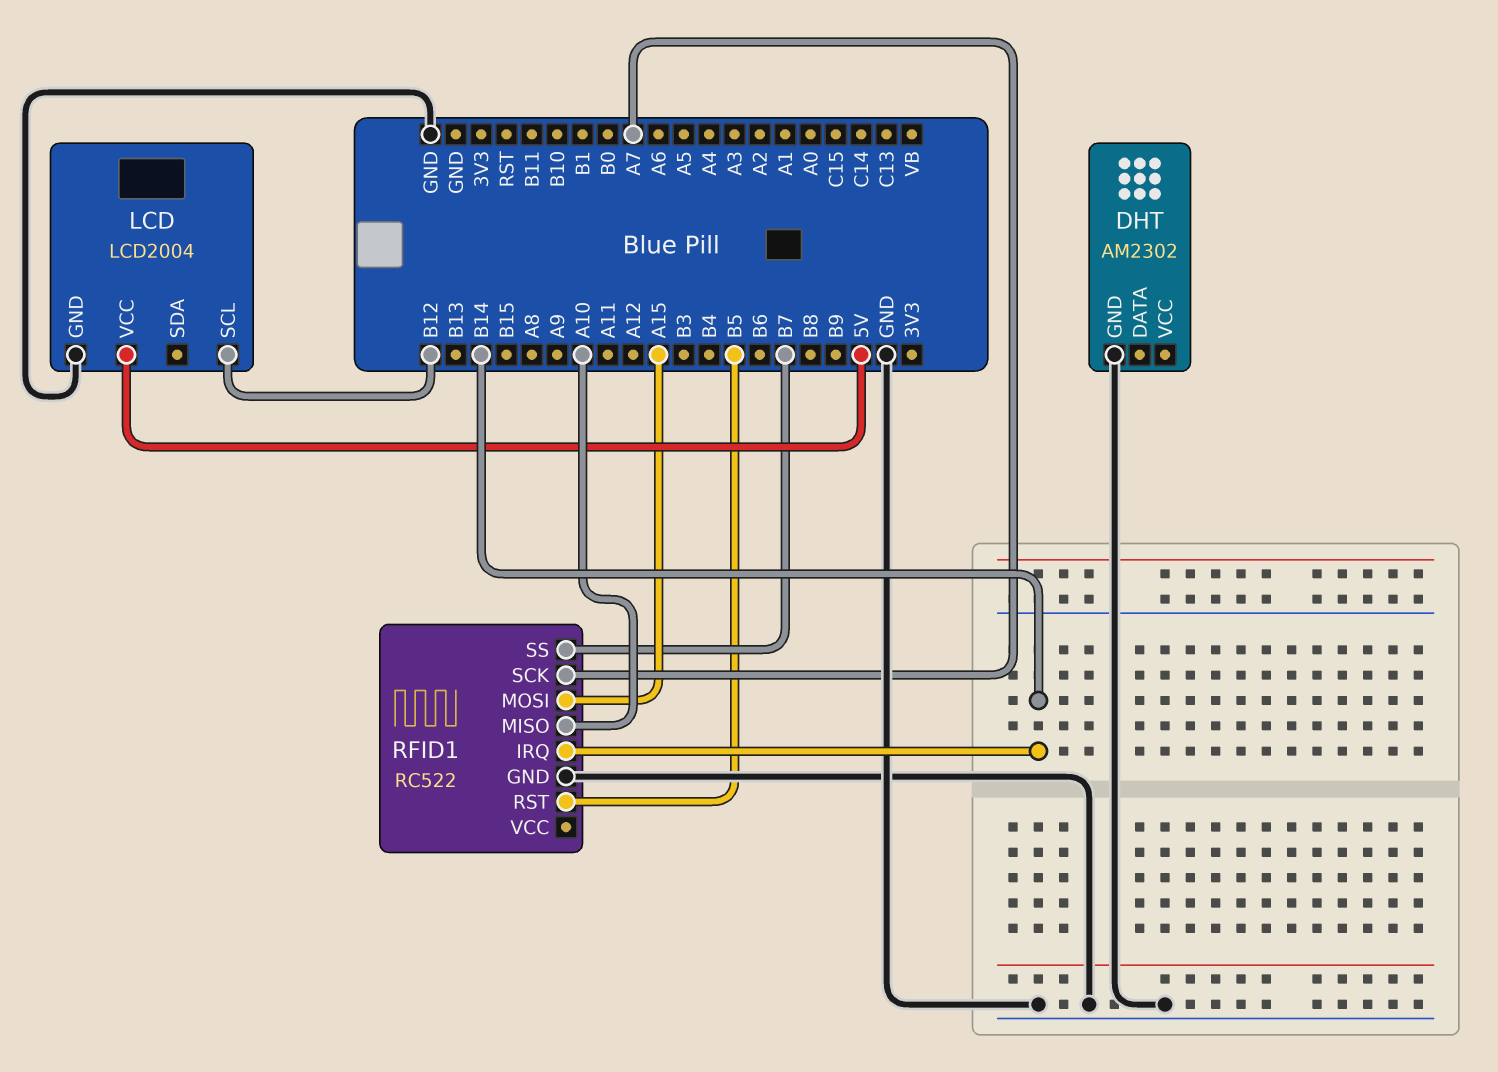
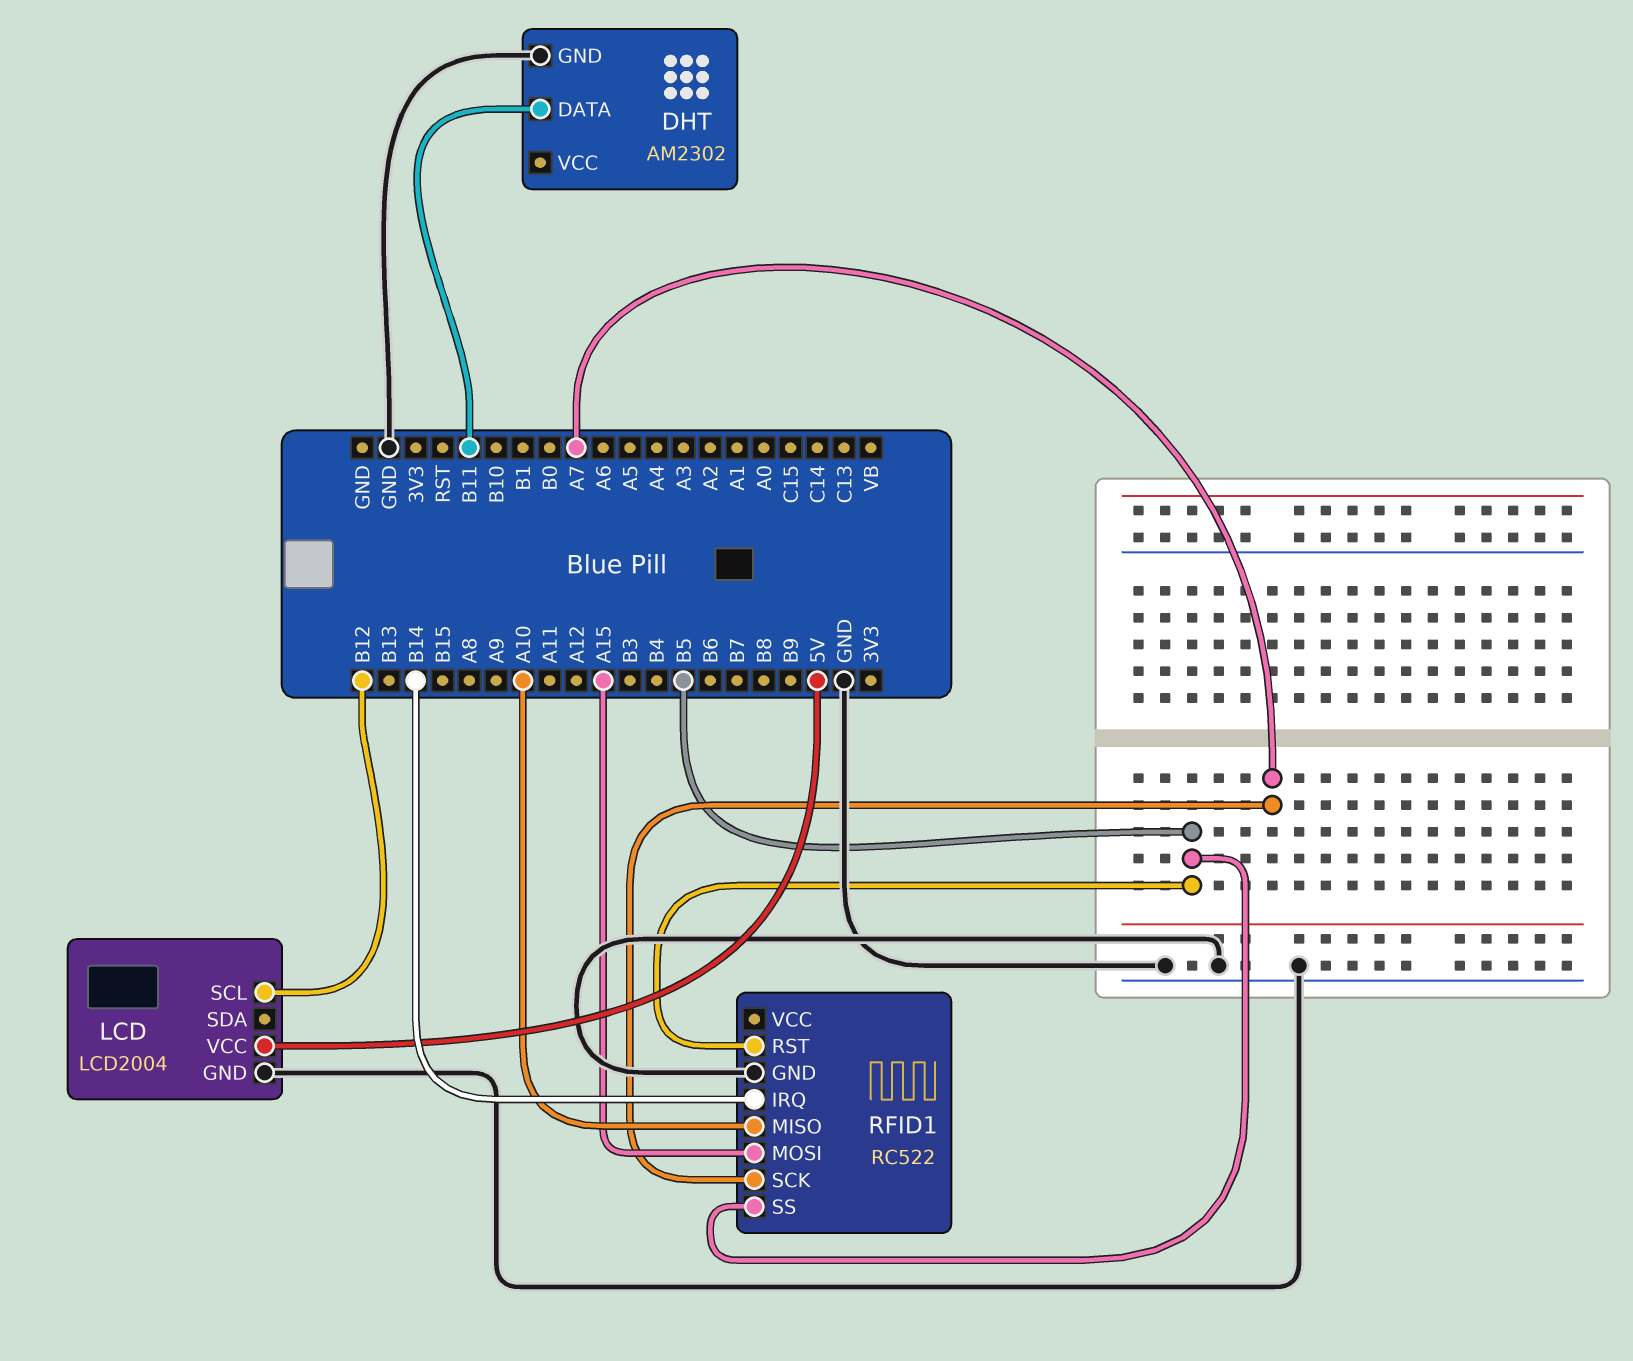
DHT pin DATA: none -> B11
RFID1 pin SS: B7 -> B5

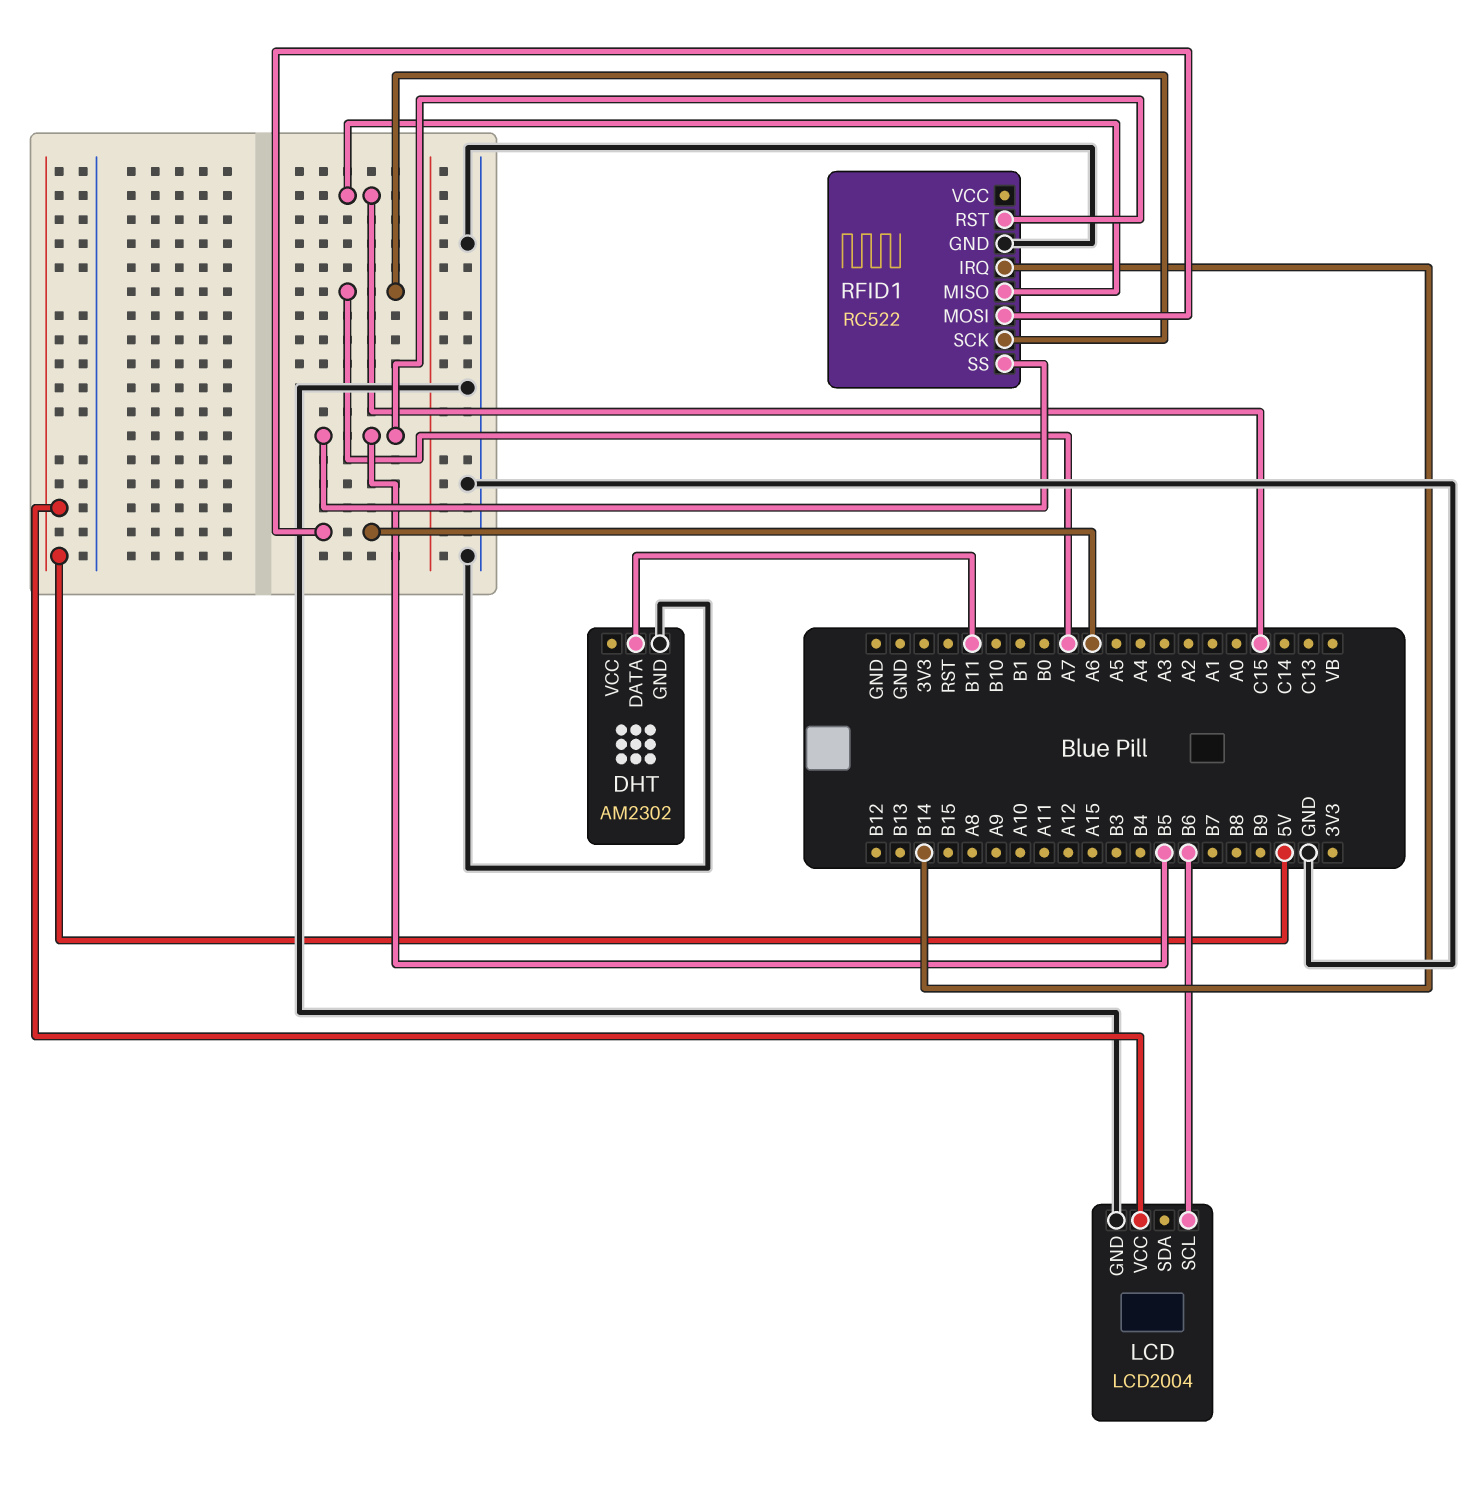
LCD pin SCL: B12 -> B6
RFID1 pin MISO: A10 -> C15
RFID1 pin MOSI: A15 -> A6

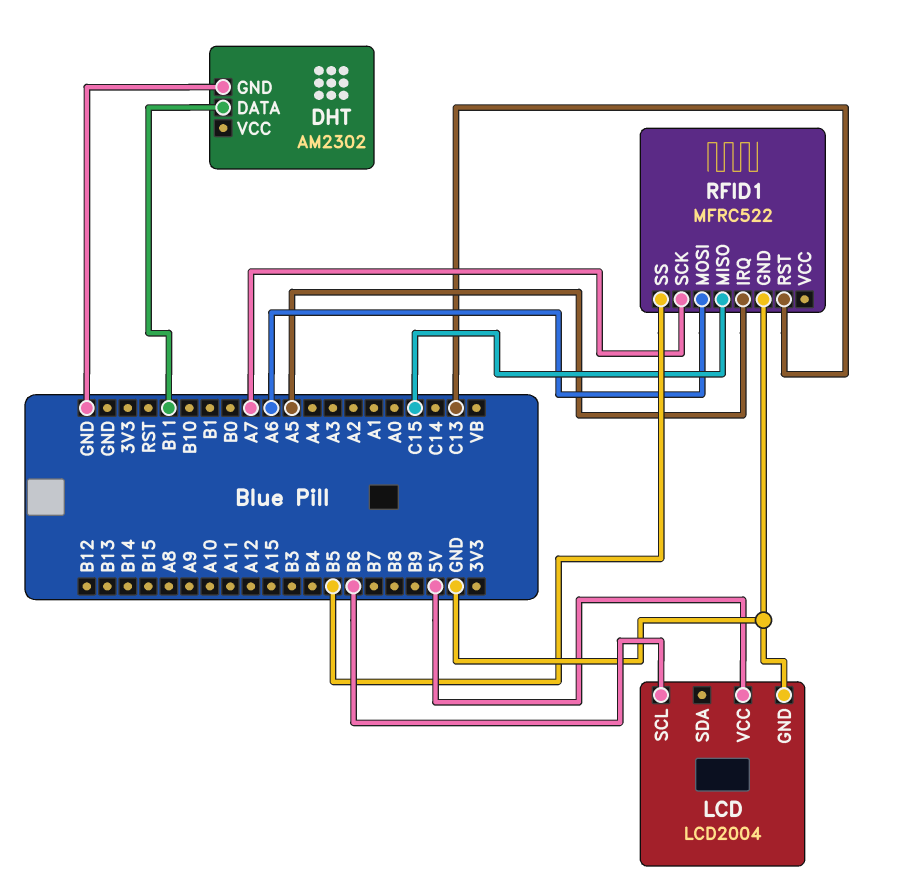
RFID1: RC522 -> MFRC522
RFID1 pin IRQ: B14 -> A5
RFID1 pin RST: B5 -> C13

